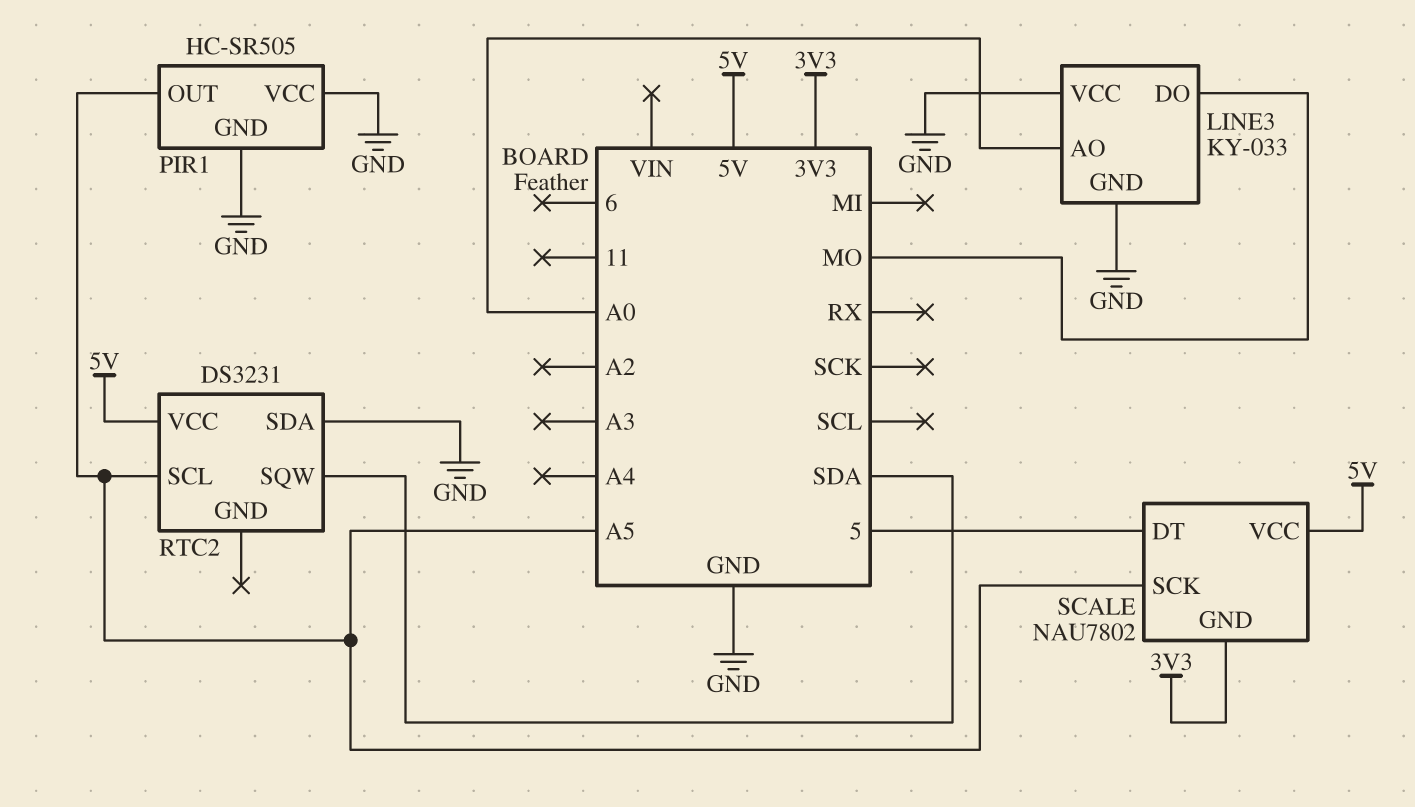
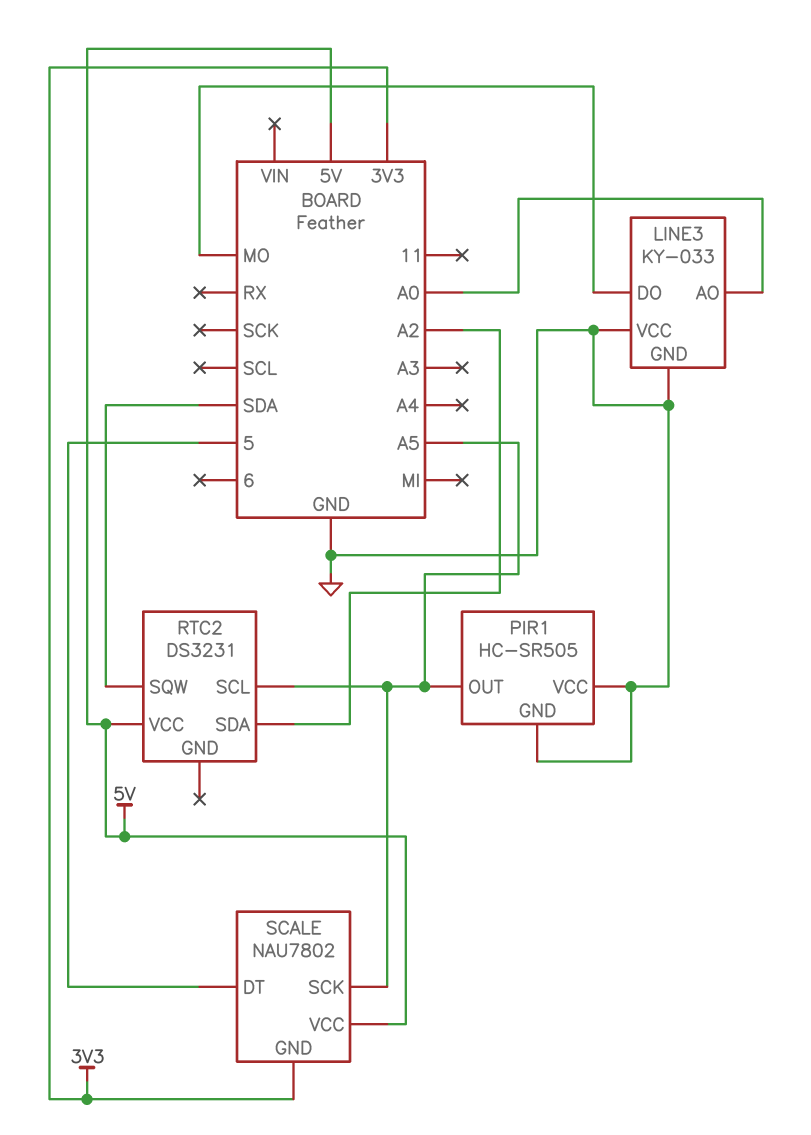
RTC2 pin SDA: GND -> A2

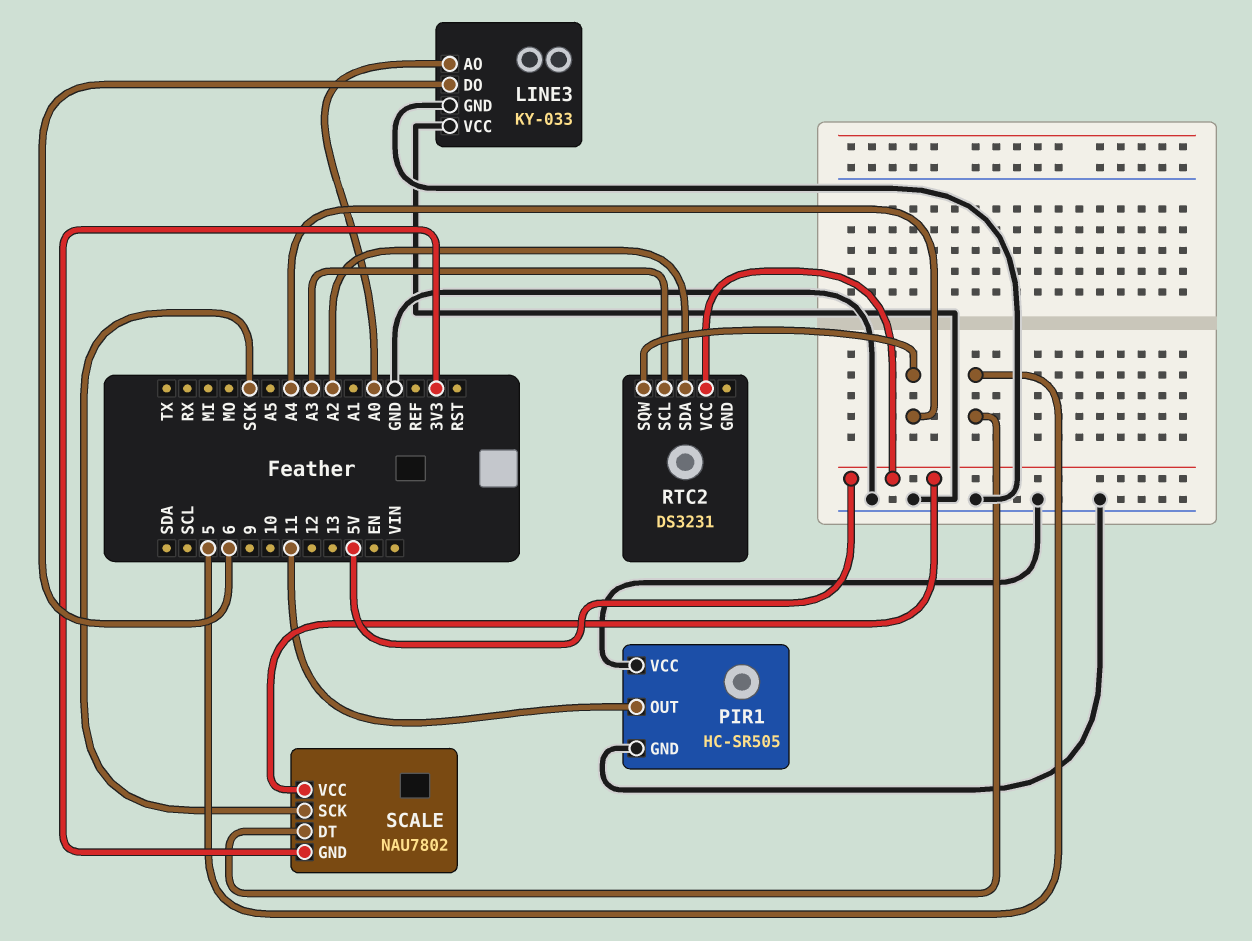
LINE3 pin DO: MO -> 6
PIR1 pin OUT: A5 -> 11
RTC2 pin SCL: A5 -> A3
RTC2 pin SQW: SDA -> A4
SCALE pin SCK: A5 -> SCK

